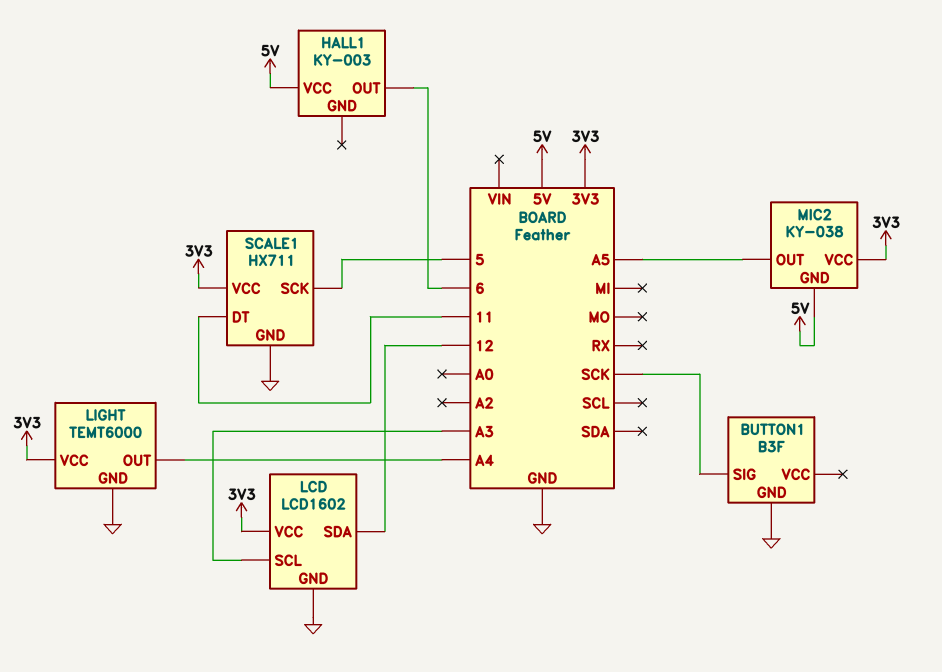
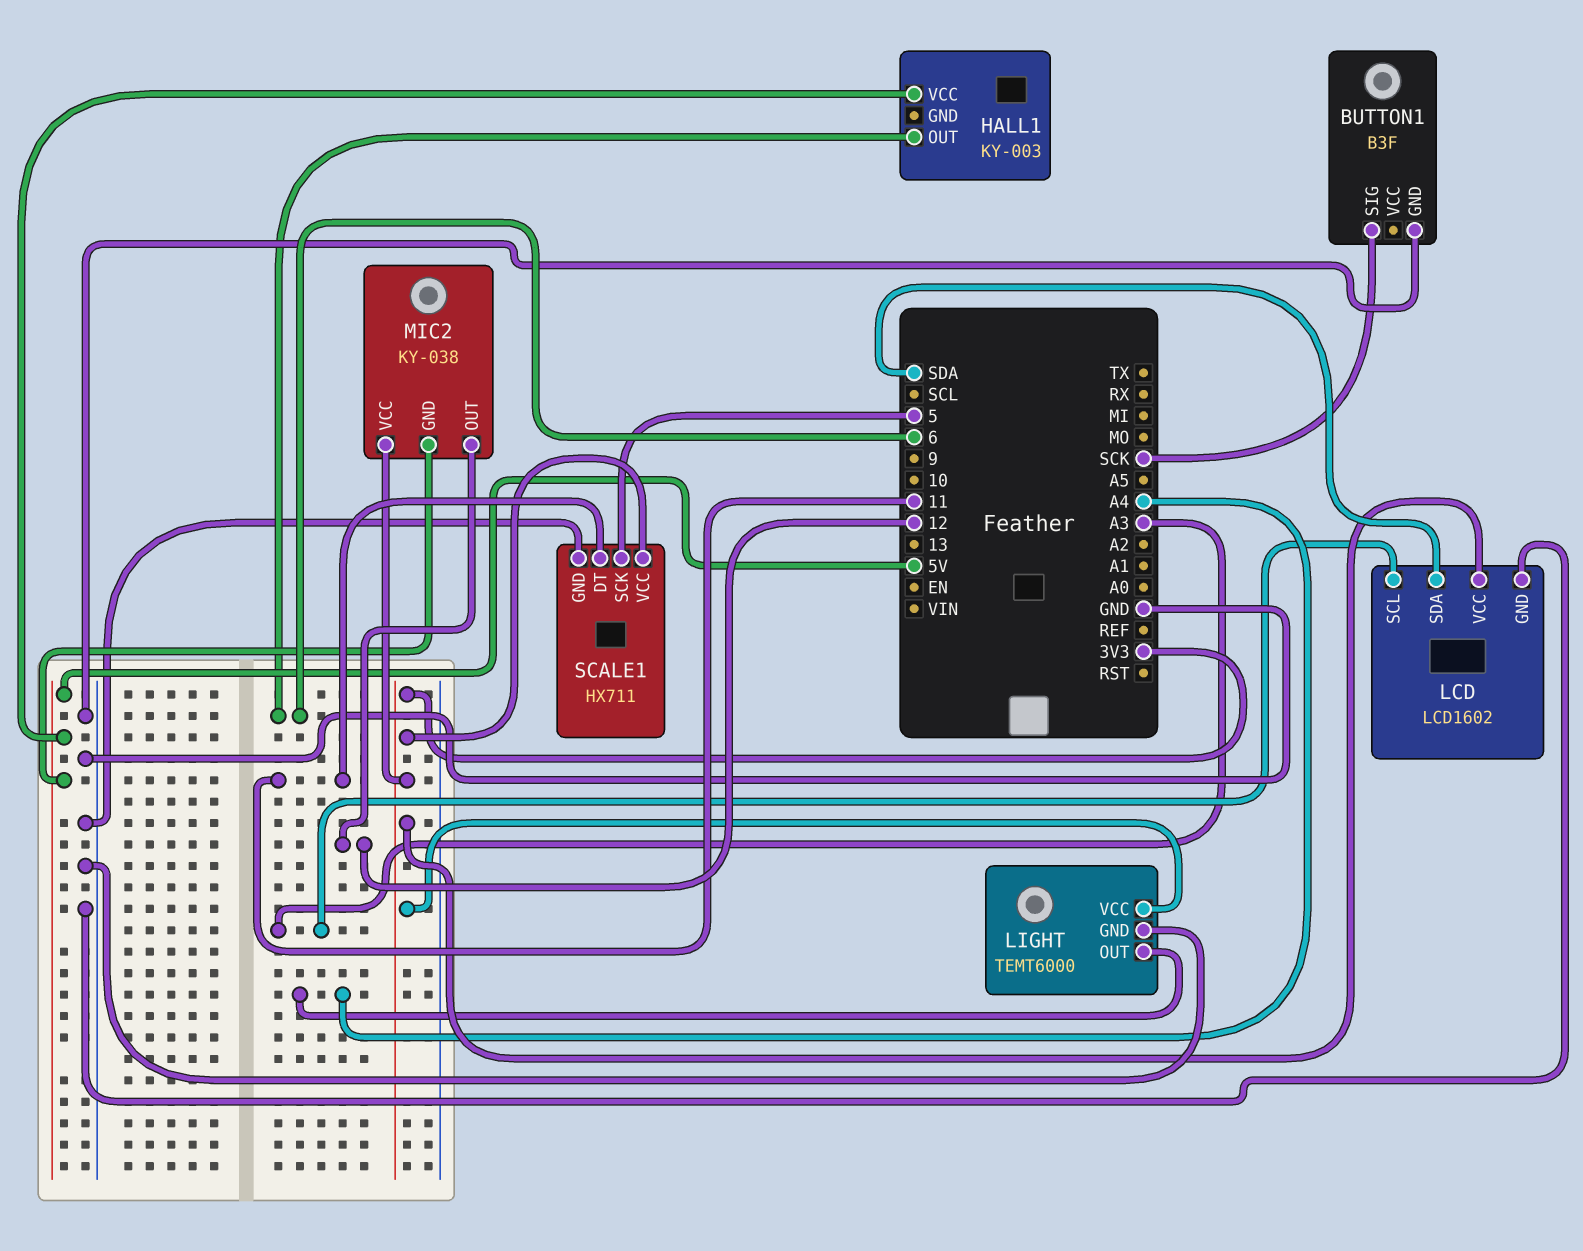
LCD pin SDA: 12 -> SDA
MIC2 pin OUT: A5 -> 12

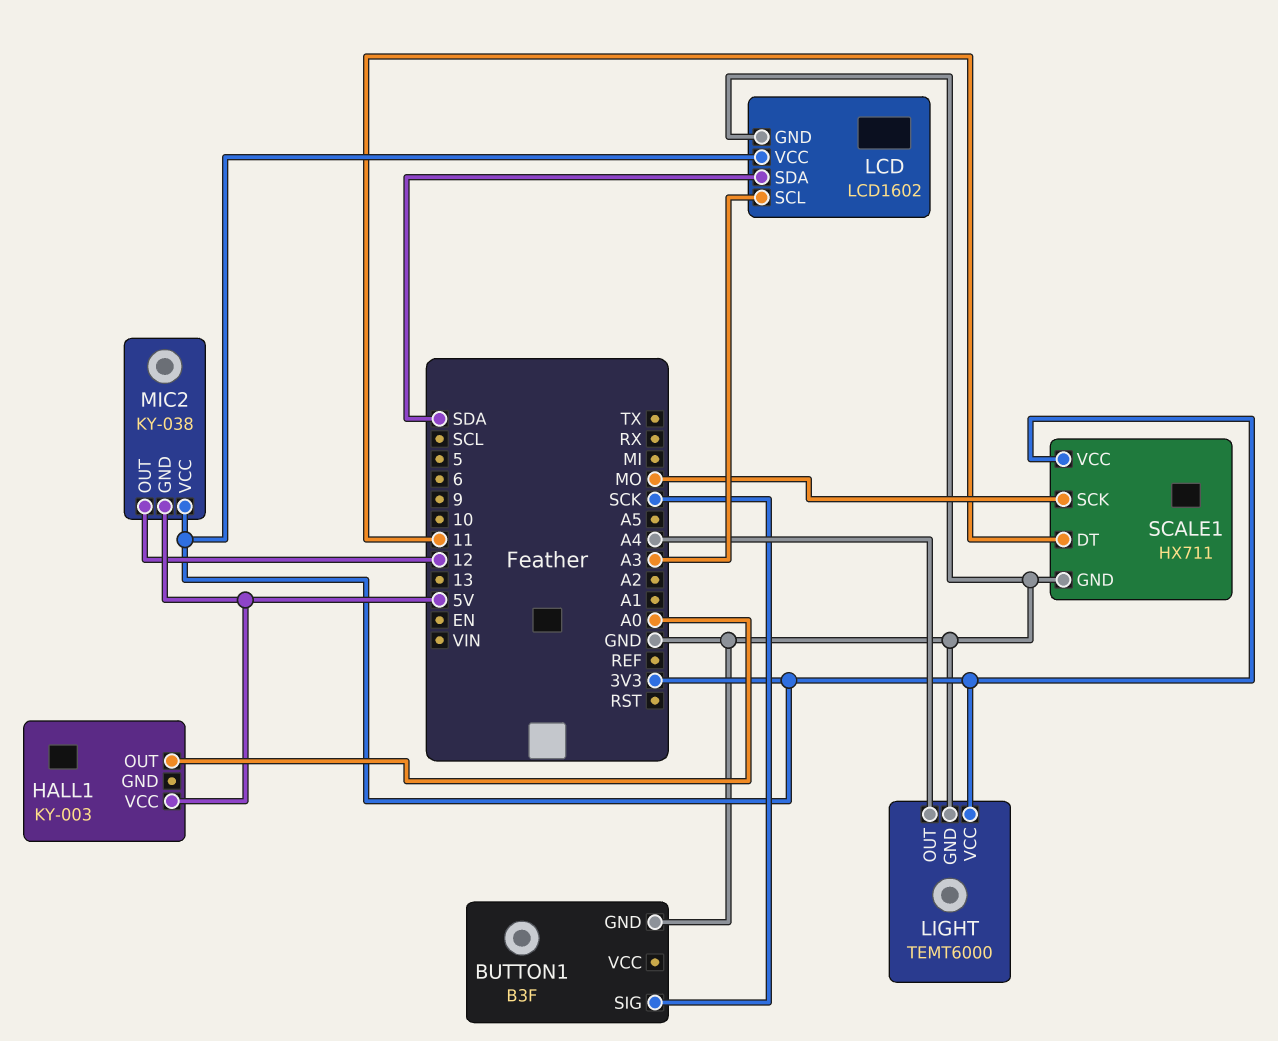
HALL1 pin OUT: 6 -> A0
SCALE1 pin SCK: 5 -> MO

